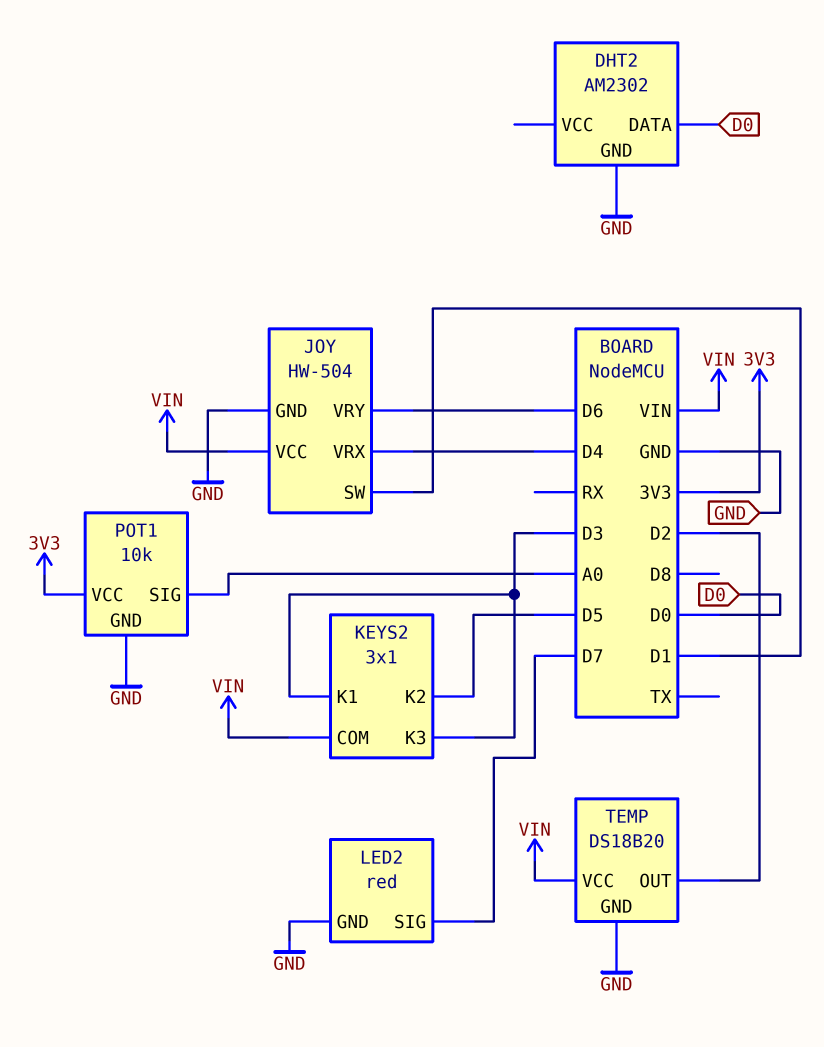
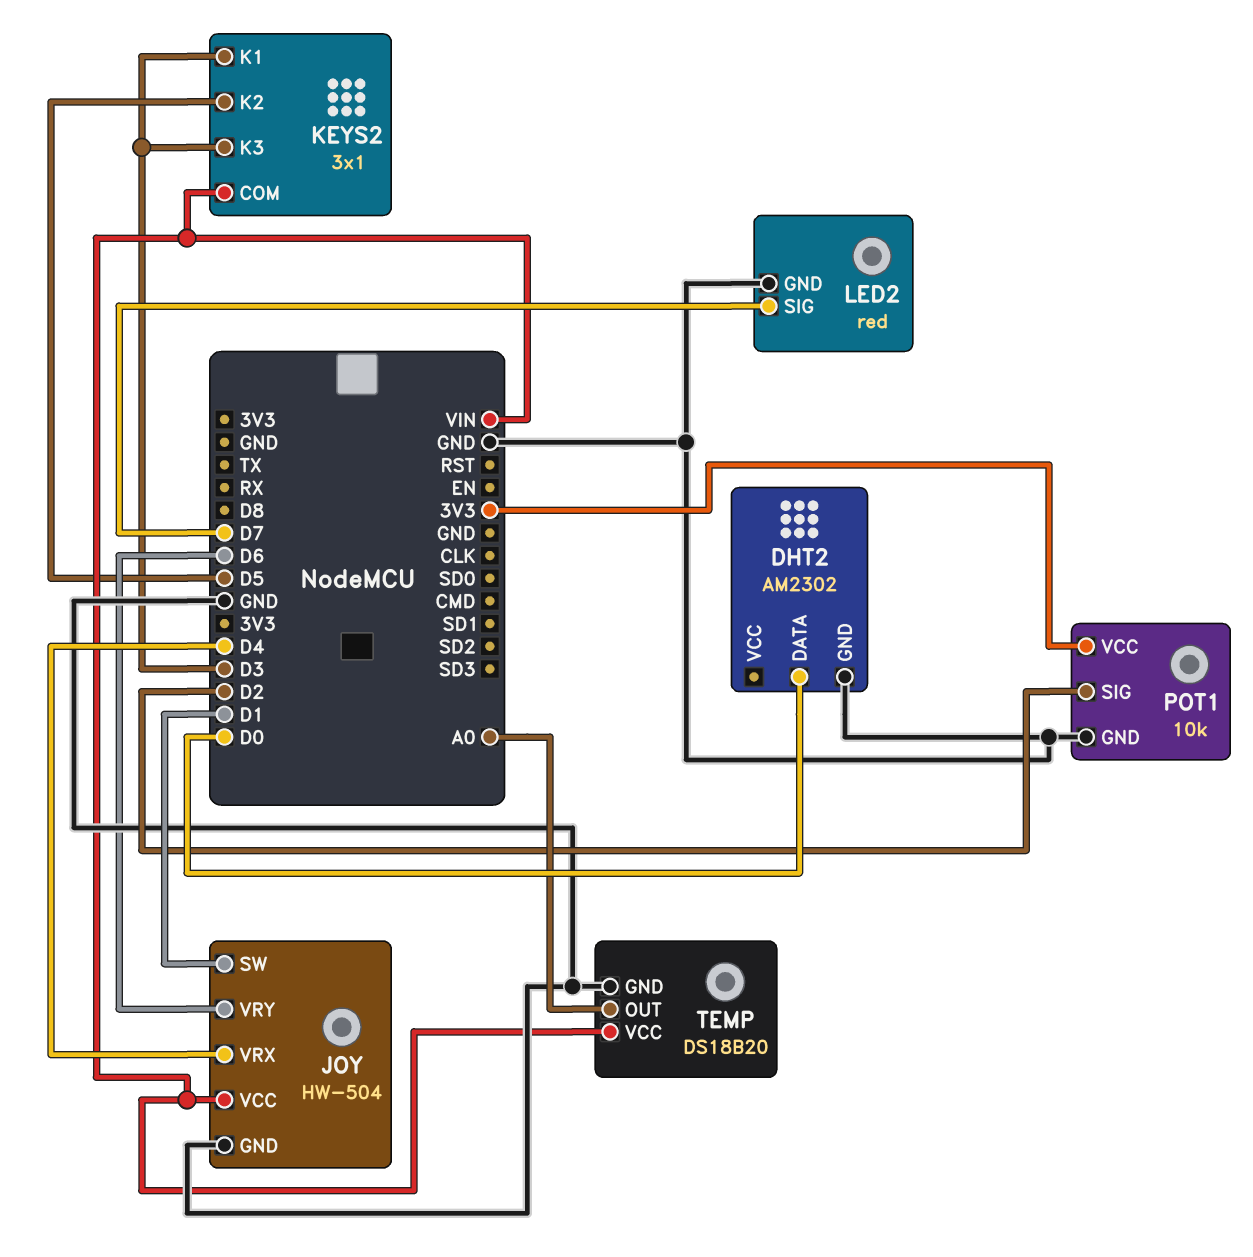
POT1 pin SIG: A0 -> D2
TEMP pin OUT: D2 -> A0

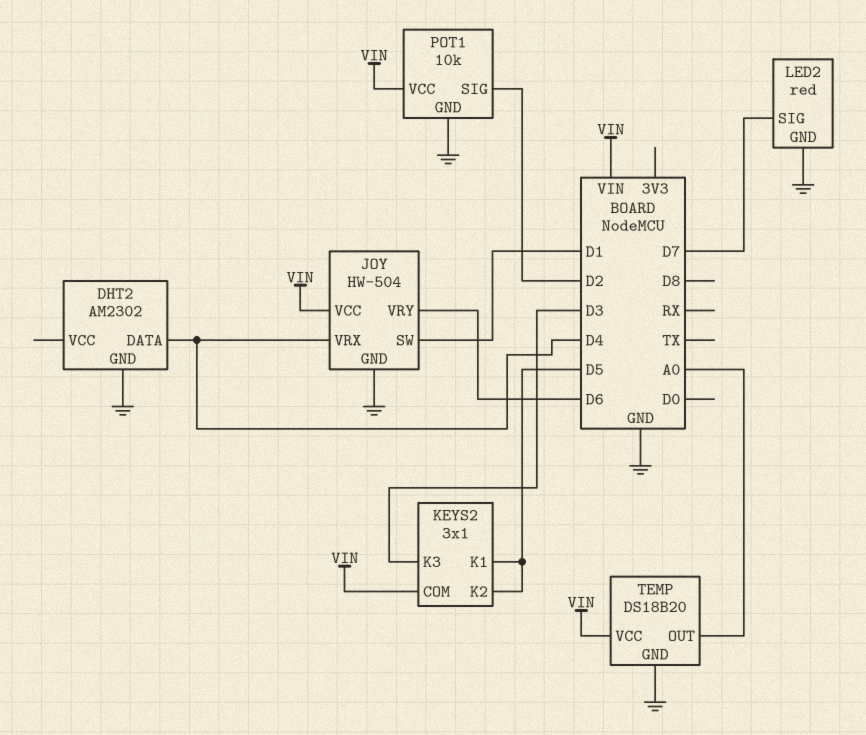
DHT2 pin DATA: D0 -> D4
KEYS2 pin K1: D3 -> D5
POT1 pin VCC: 3V3 -> VIN

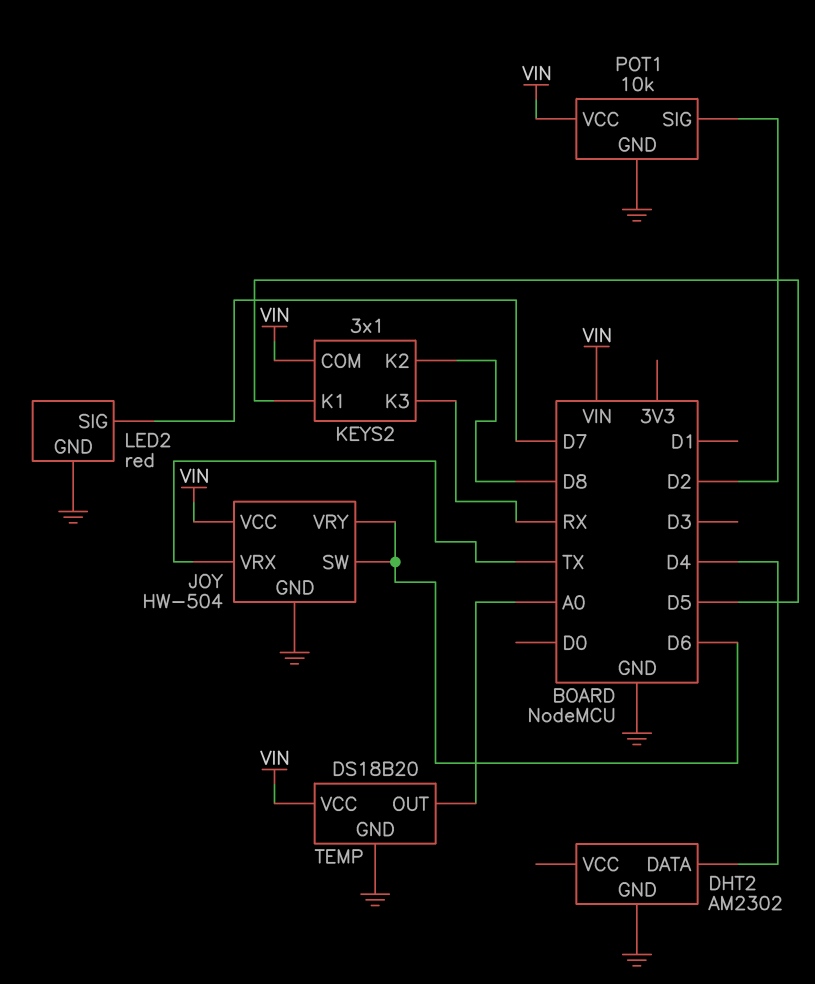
JOY pin SW: D1 -> D6
JOY pin VRX: D4 -> TX
KEYS2 pin K2: D5 -> D8
KEYS2 pin K3: D3 -> RX

